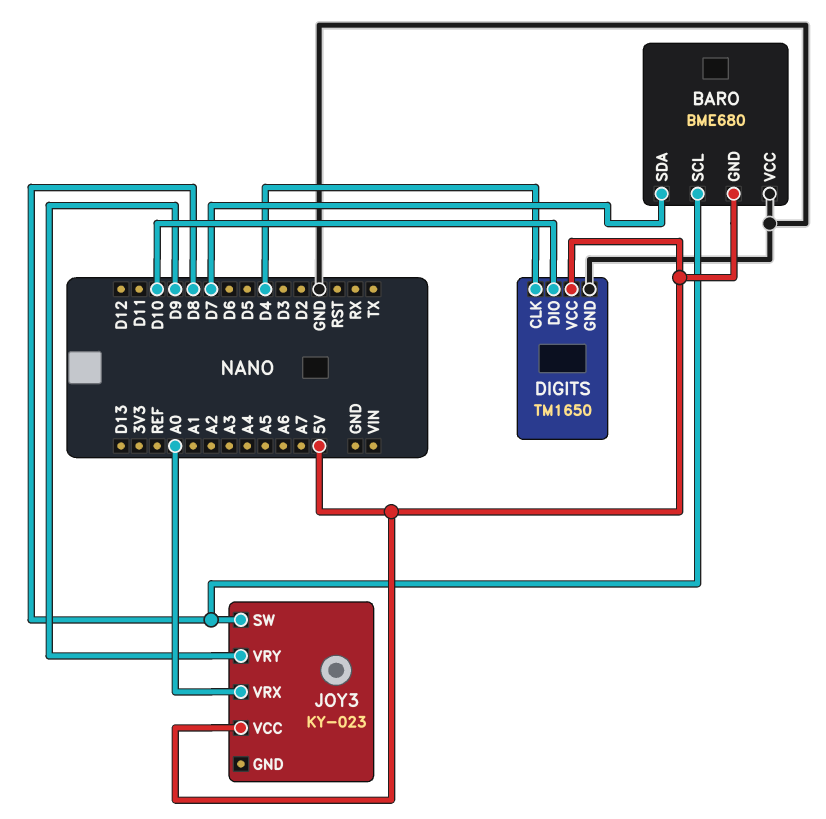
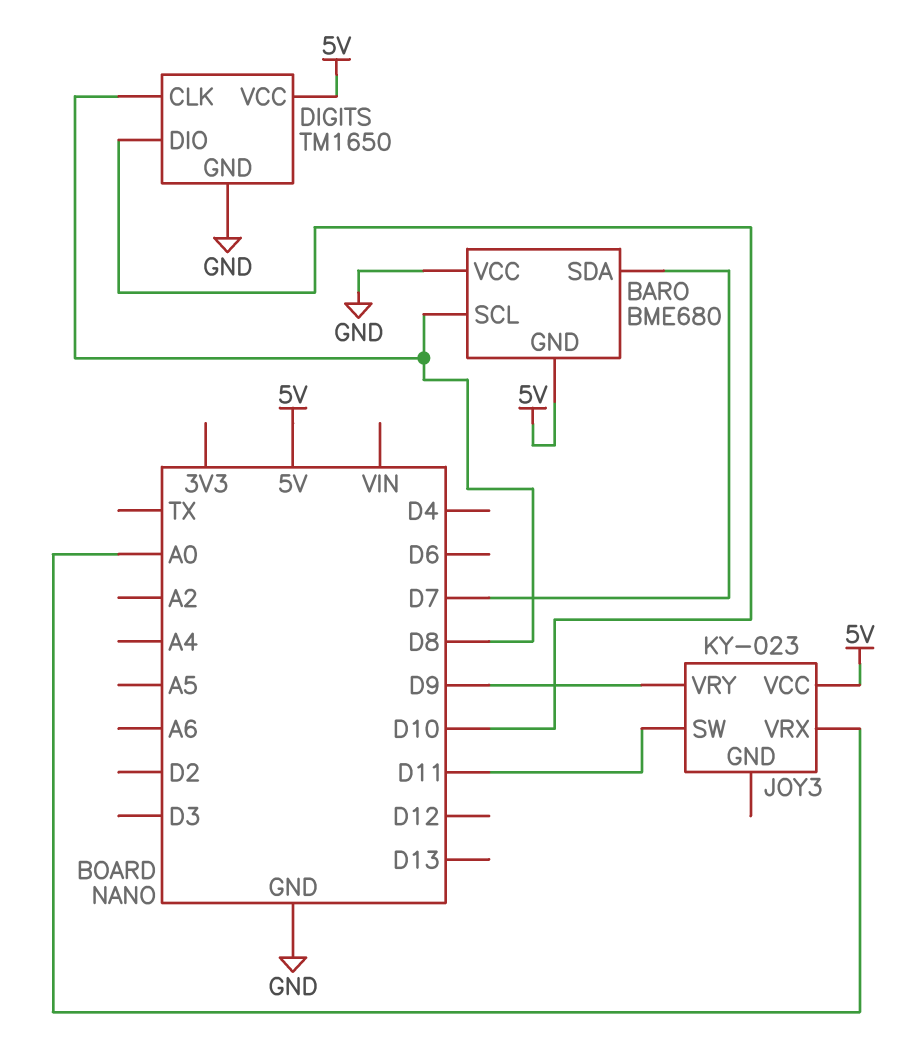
DIGITS pin CLK: D4 -> D8
JOY3 pin SW: D8 -> D11

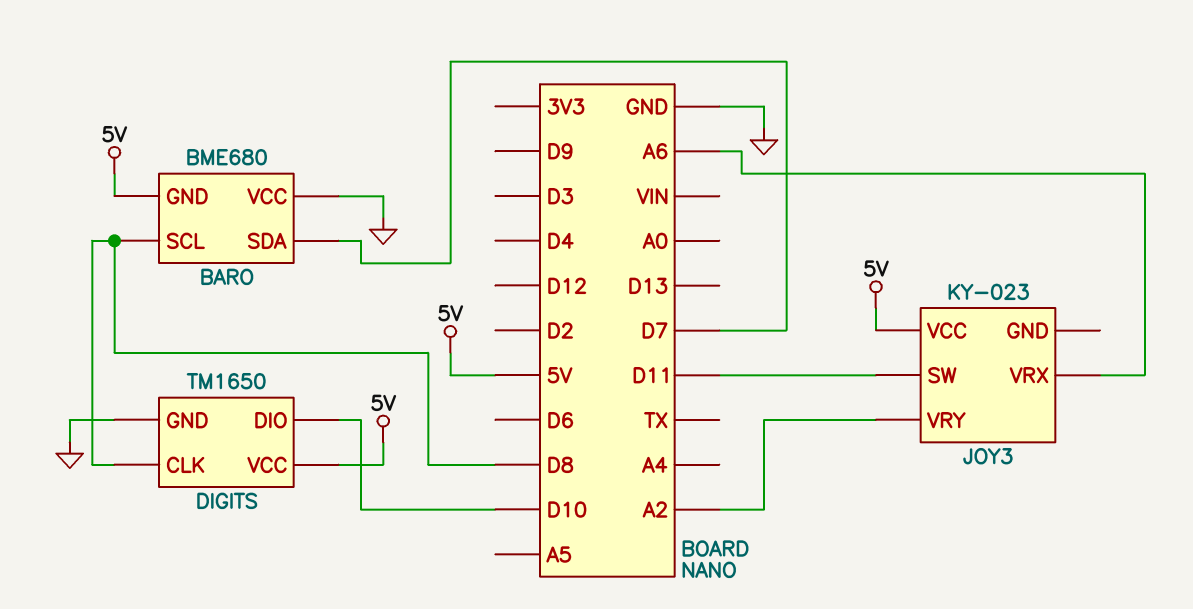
JOY3 pin VRX: A0 -> A6
JOY3 pin VRY: D9 -> A2

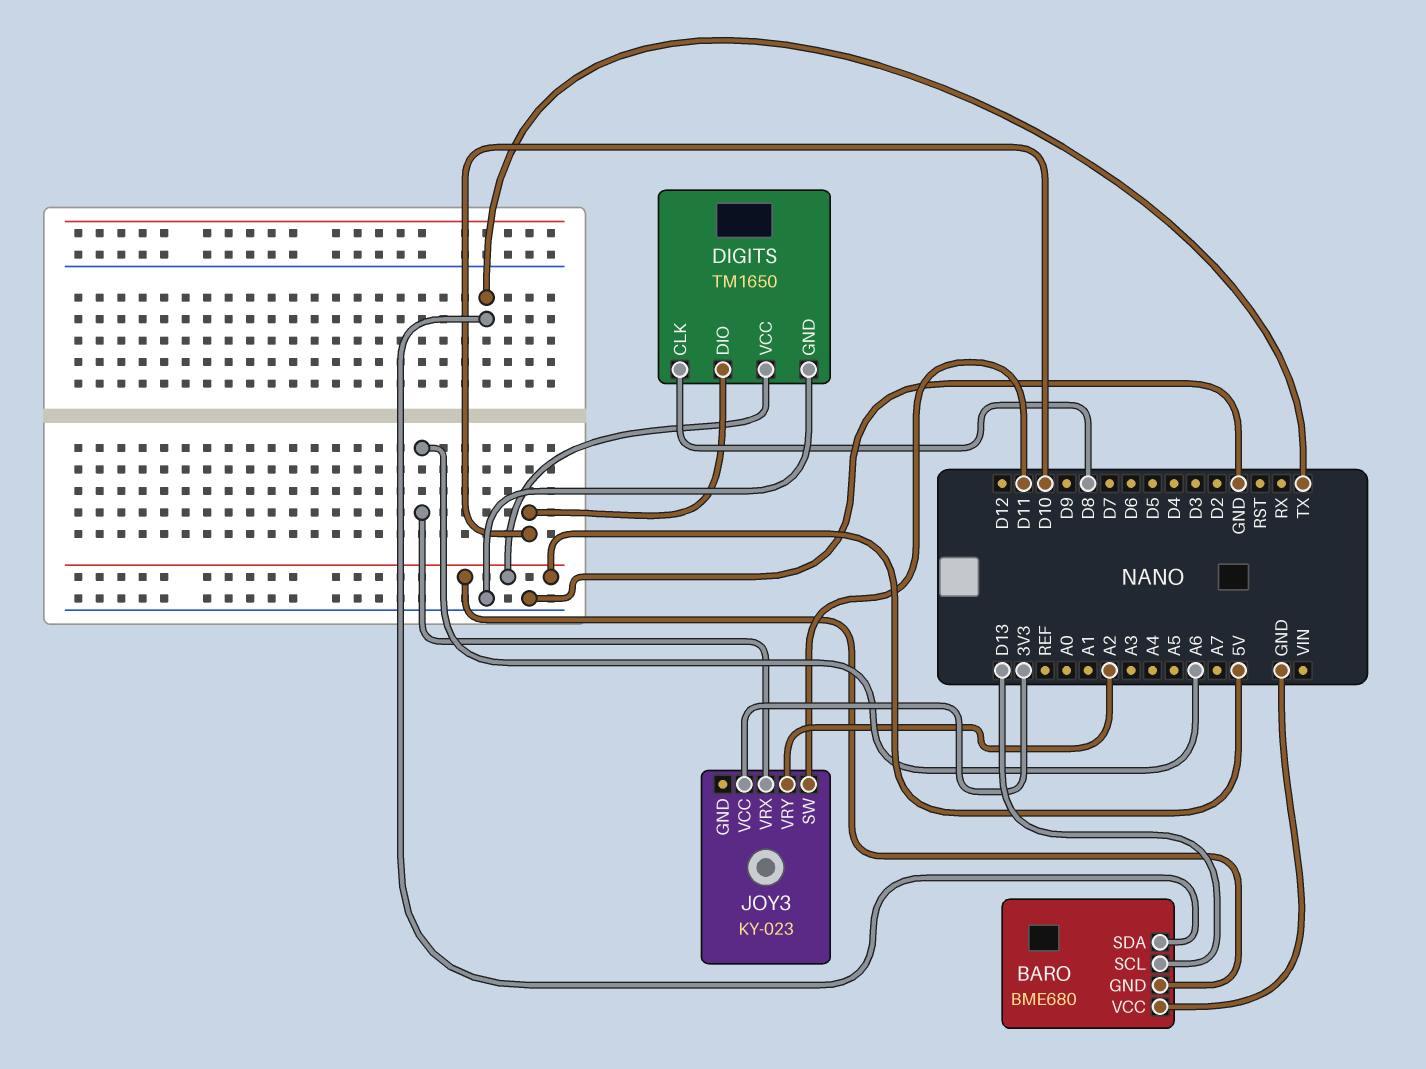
BARO pin SCL: D8 -> D13
BARO pin SDA: D7 -> TX
JOY3 pin VCC: 5V -> 3V3

